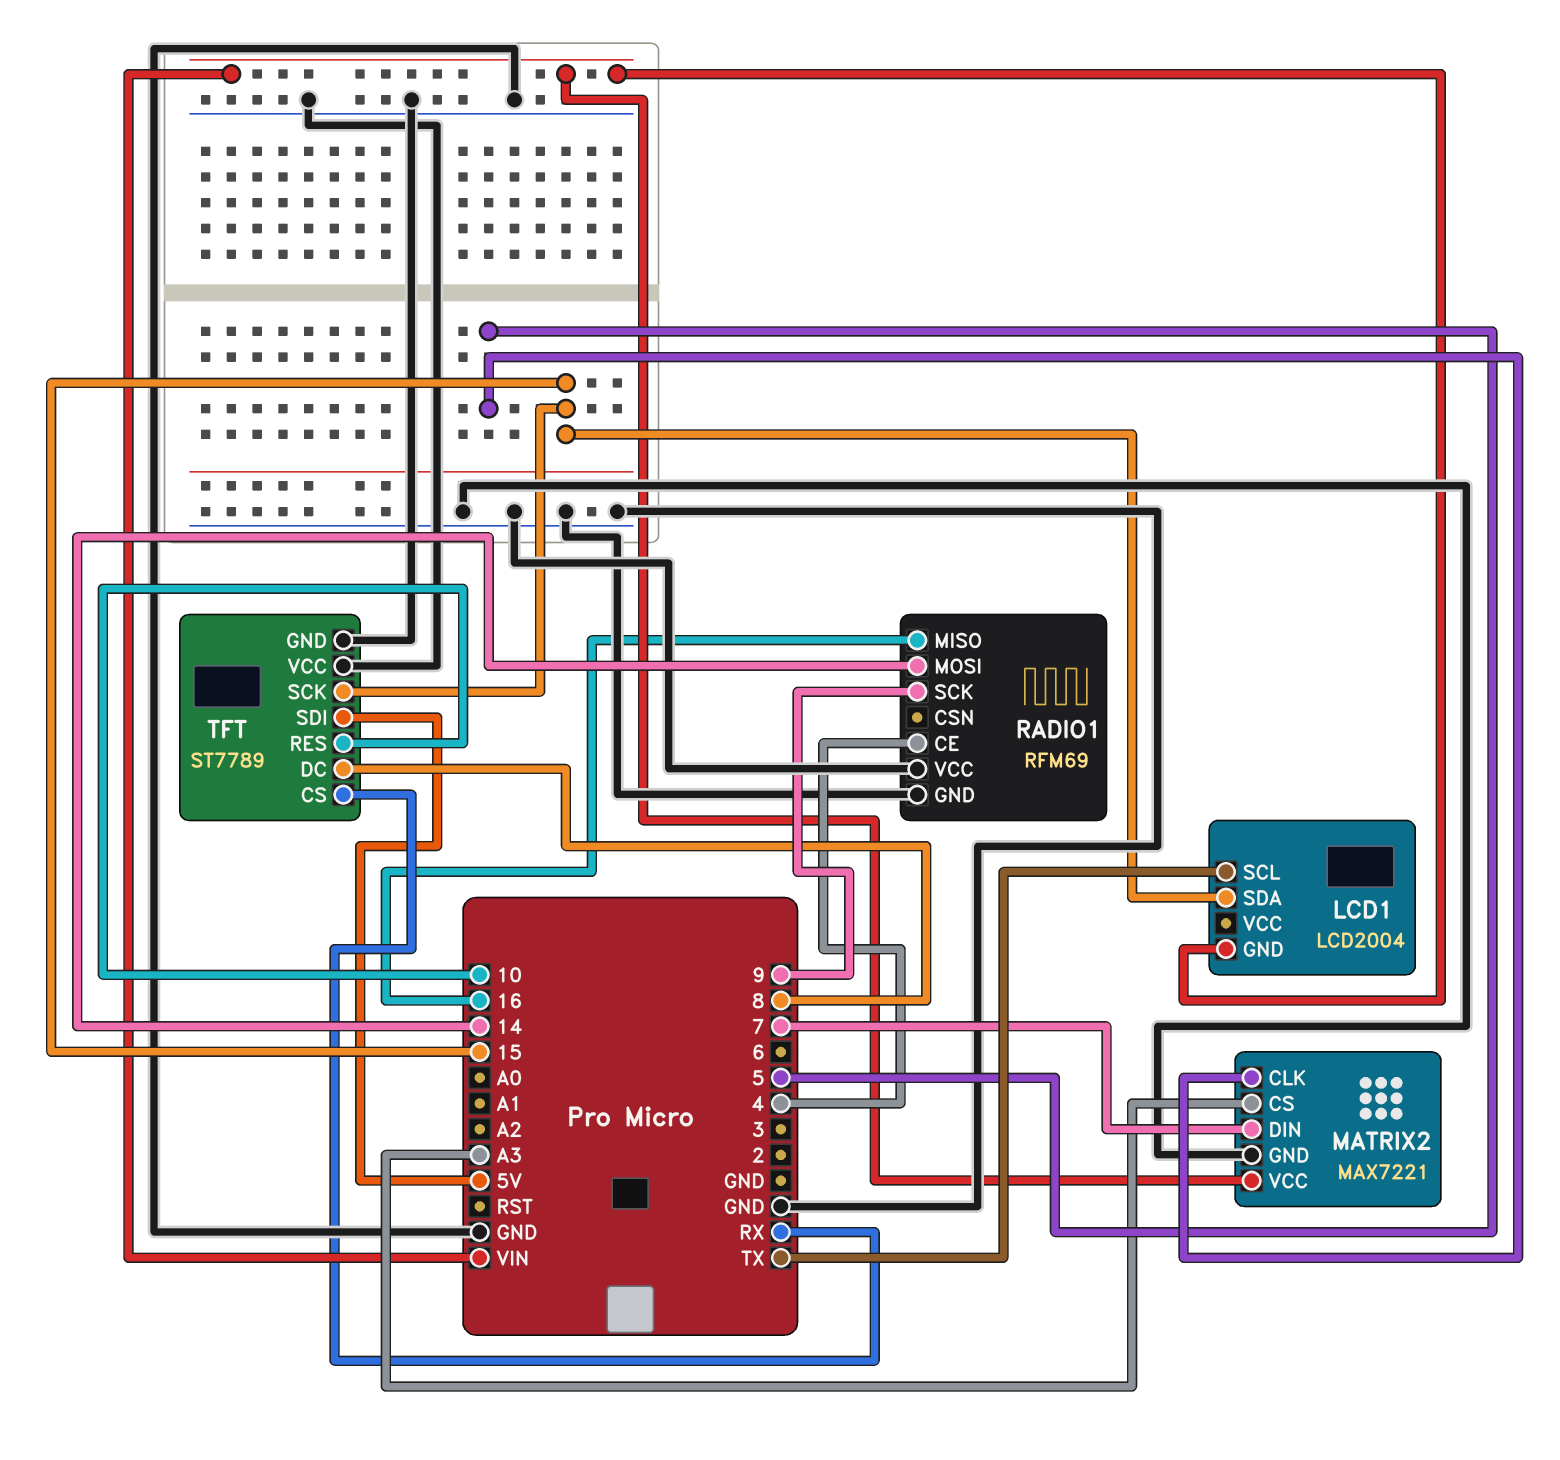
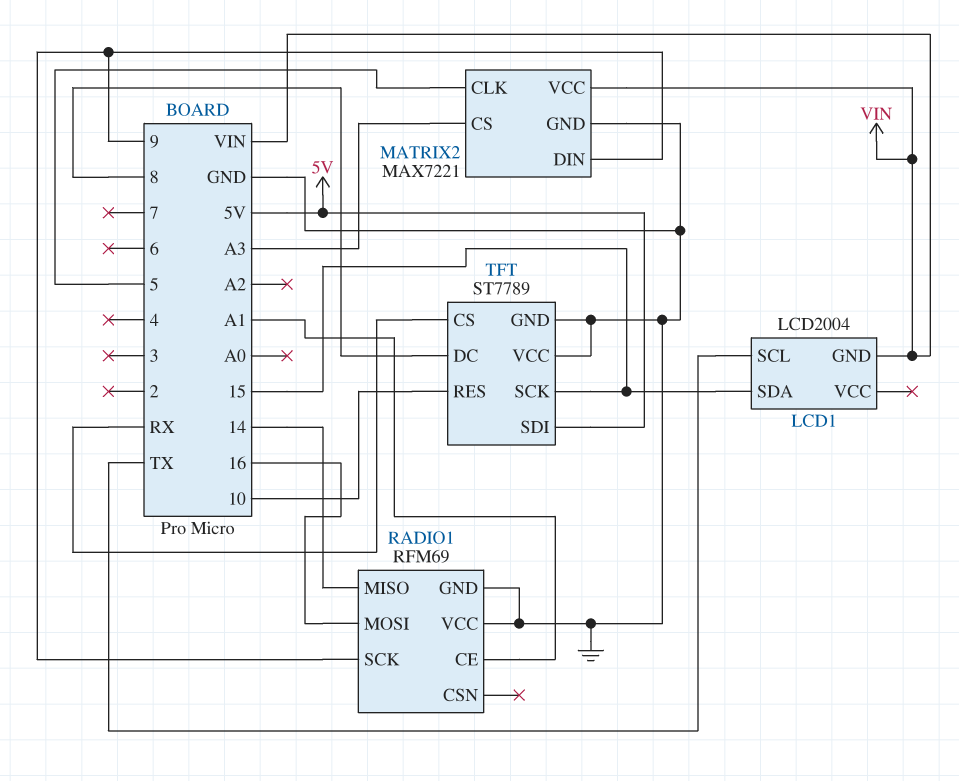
MATRIX2 pin DIN: 7 -> 9
RADIO1 pin CE: 4 -> A1
RADIO1 pin MISO: 16 -> 14
RADIO1 pin MOSI: 14 -> 16

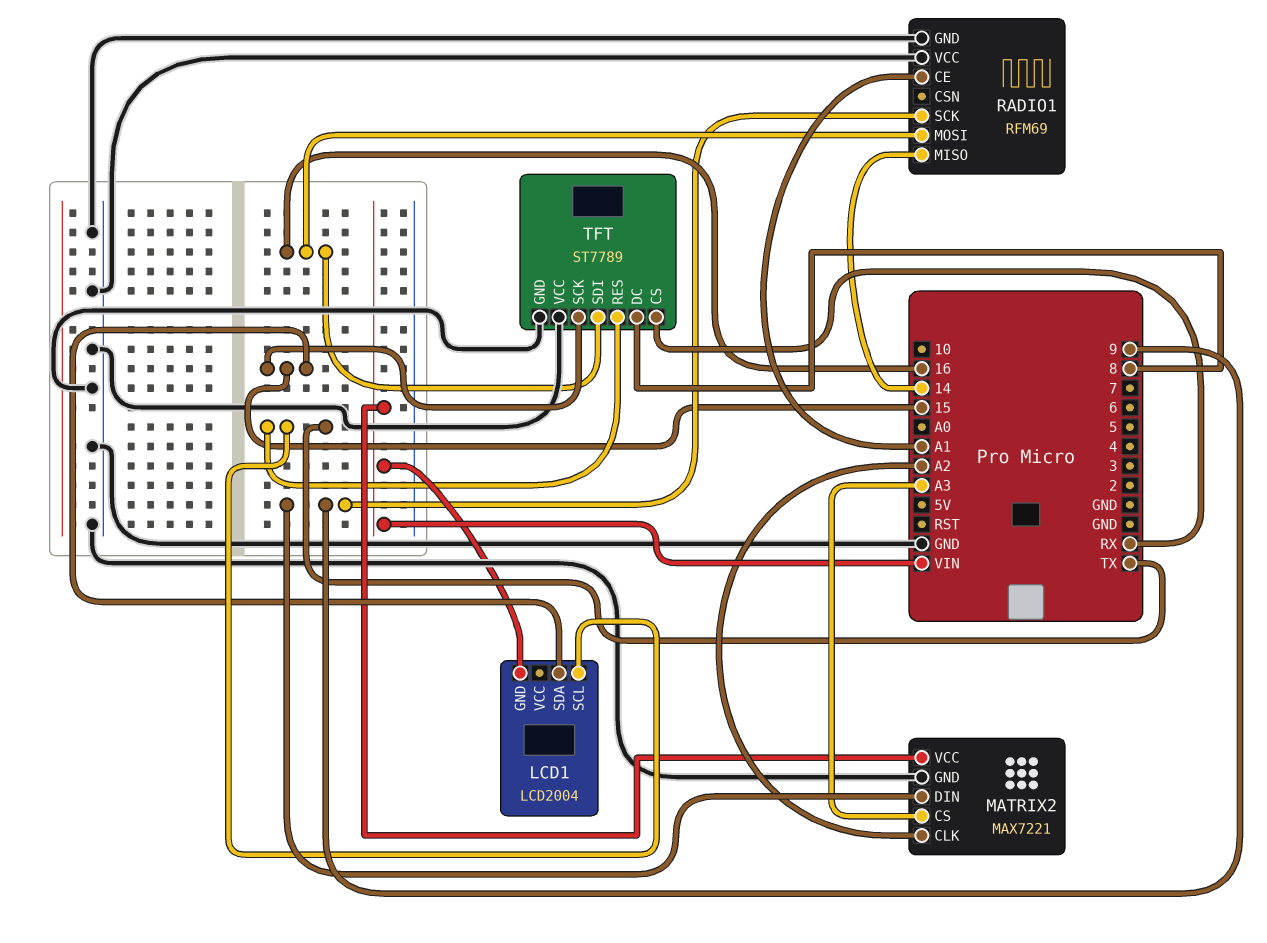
MATRIX2 pin CLK: 5 -> A2
TFT pin RES: 10 -> TX
TFT pin SDI: 5V -> 16

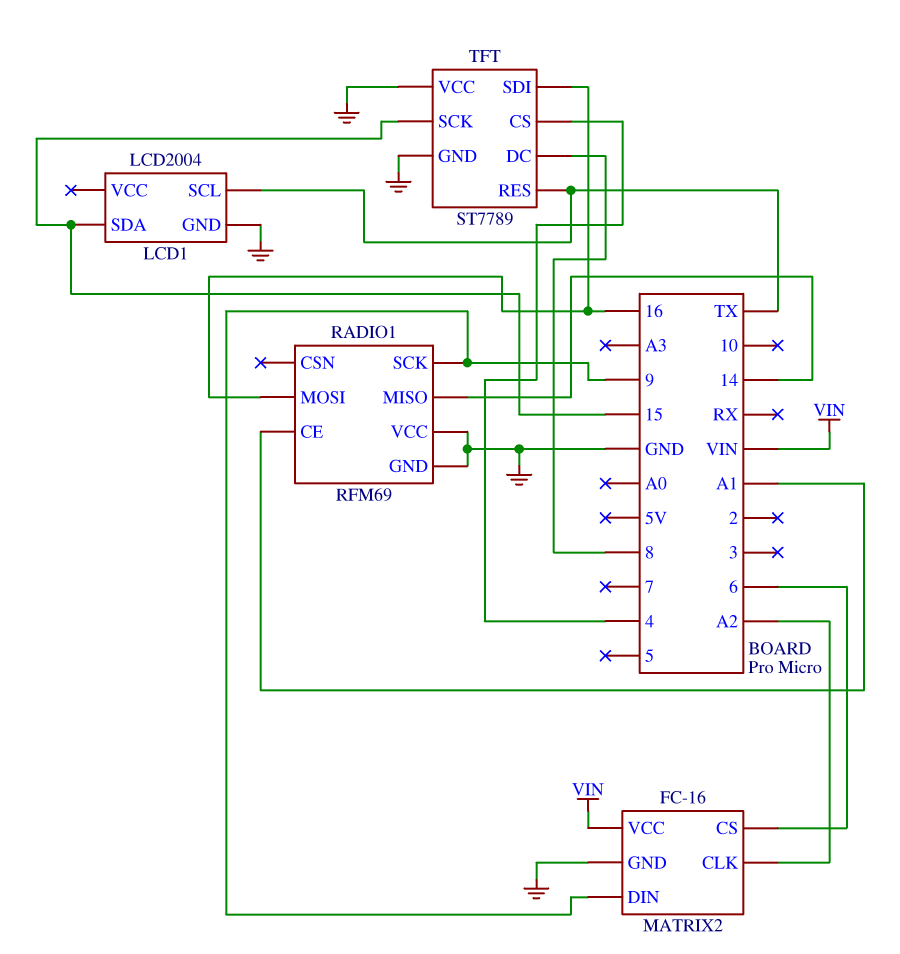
LCD1 pin GND: VIN -> GND
MATRIX2: MAX7221 -> FC-16
MATRIX2 pin CS: A3 -> 6
TFT pin CS: RX -> 4

